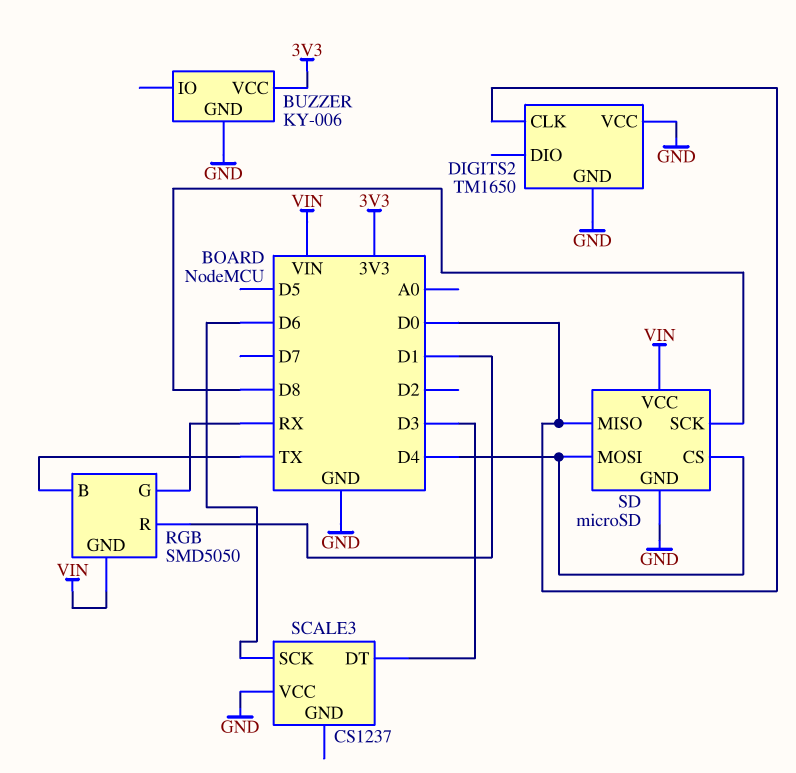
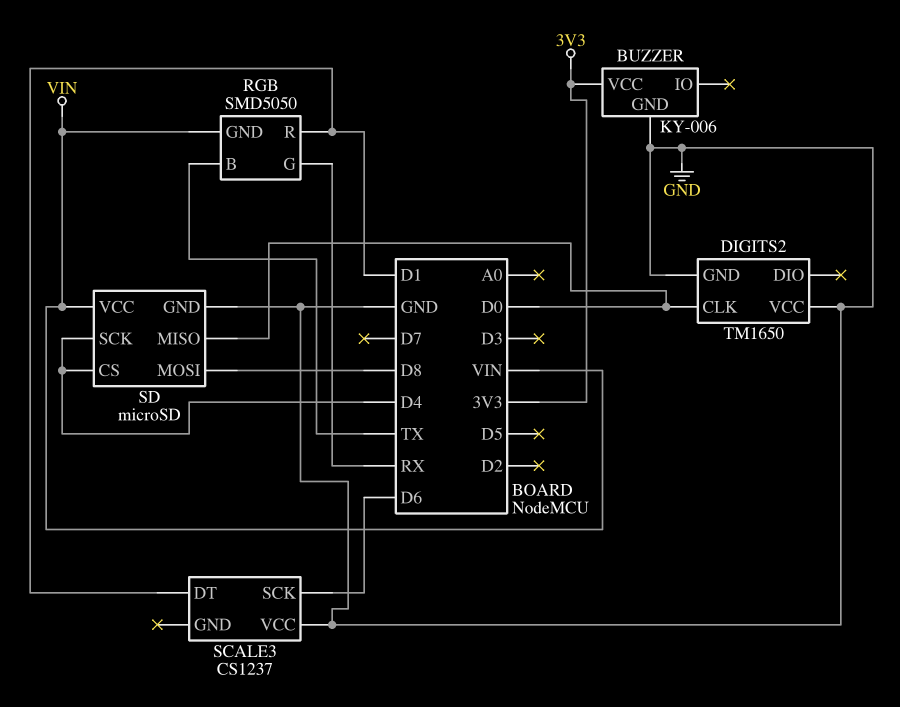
SCALE3 pin DT: D3 -> D1
SD pin MOSI: D4 -> D8
SD pin SCK: D8 -> D4

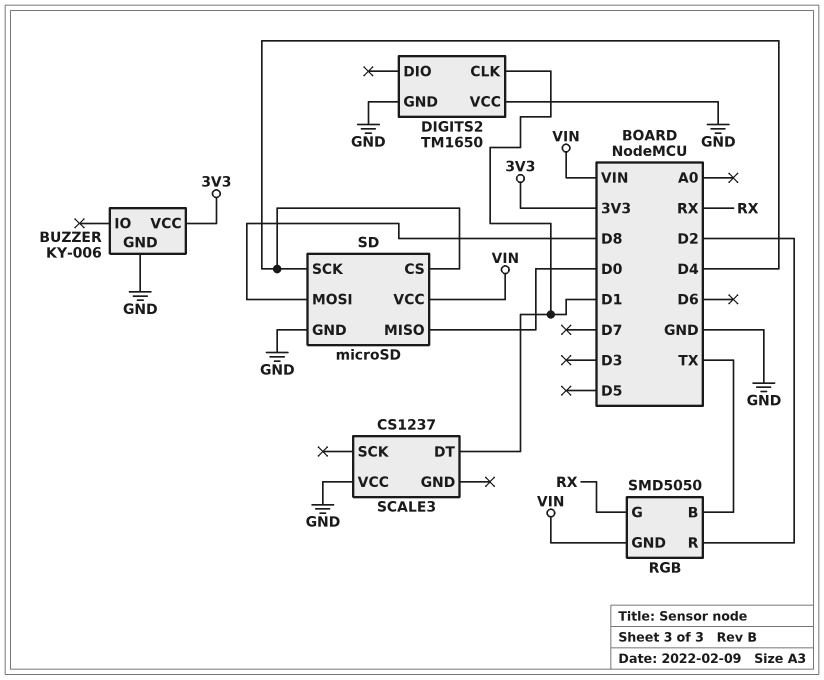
DIGITS2 pin CLK: D0 -> D1
RGB pin R: D1 -> D2
SCALE3 pin SCK: D6 -> none

